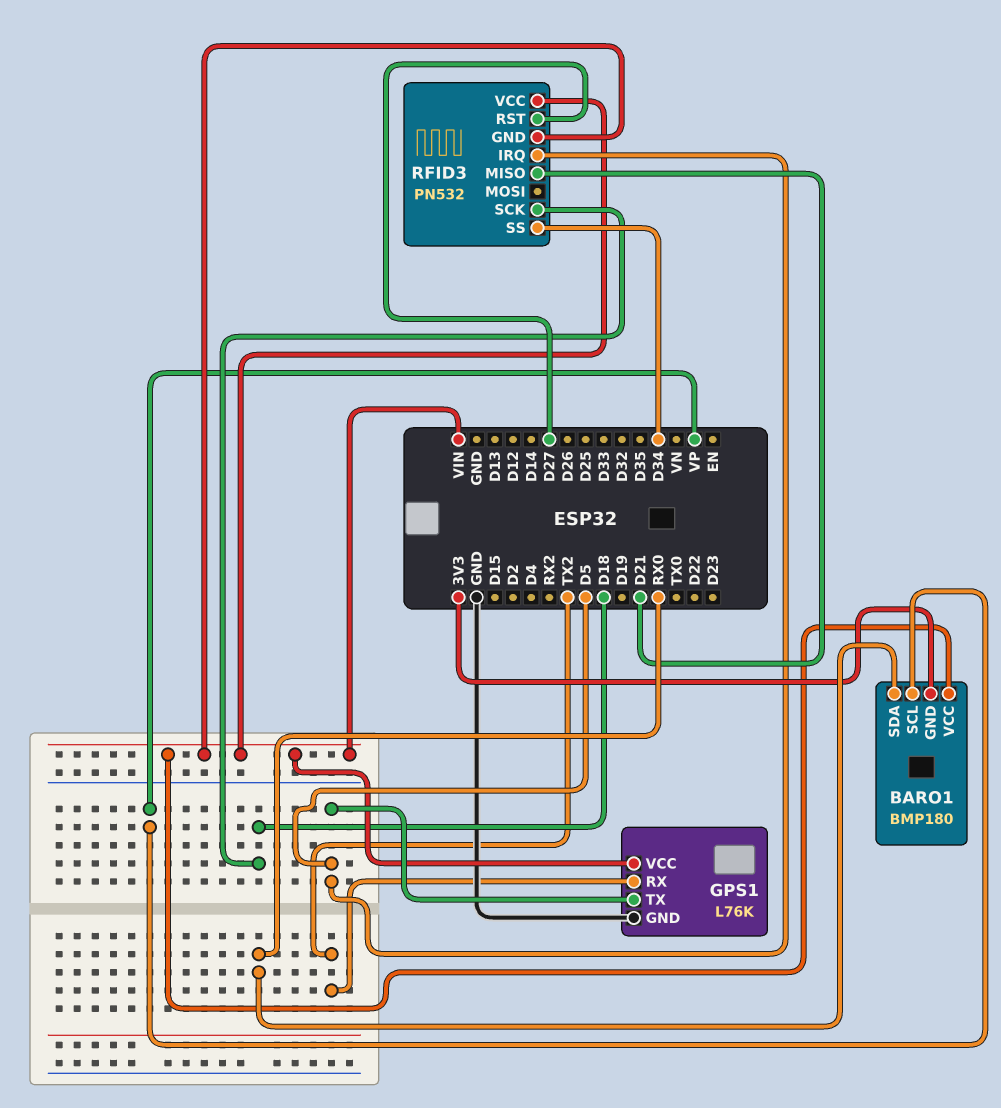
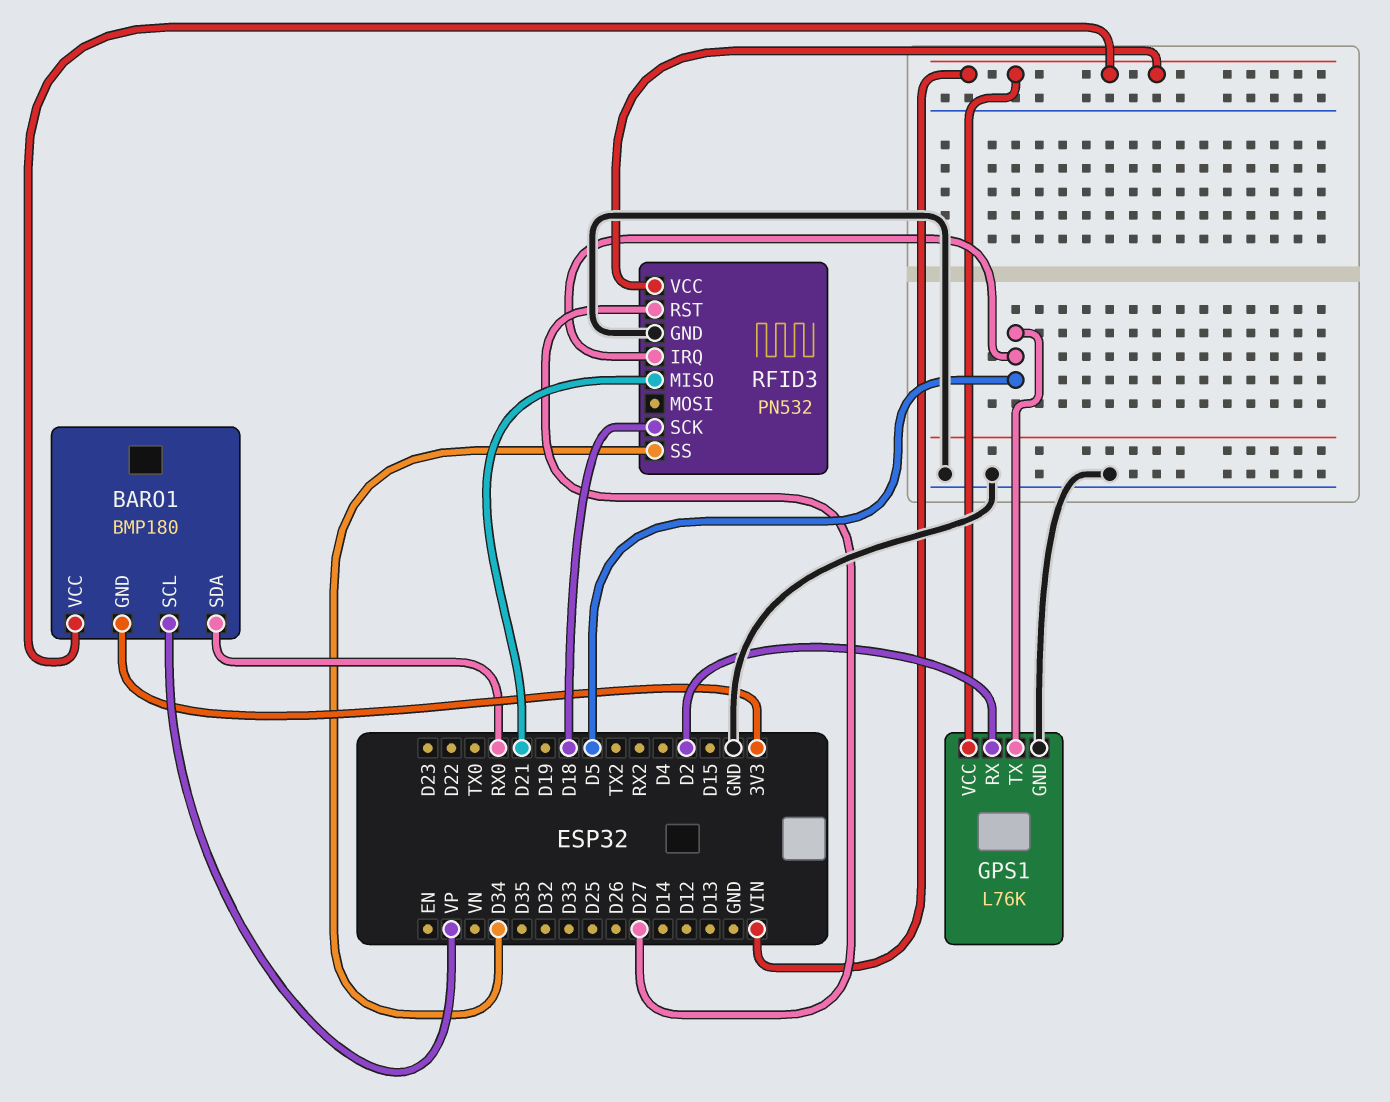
GPS1 pin RX: TX2 -> D2
RFID3 pin GND: VIN -> GND

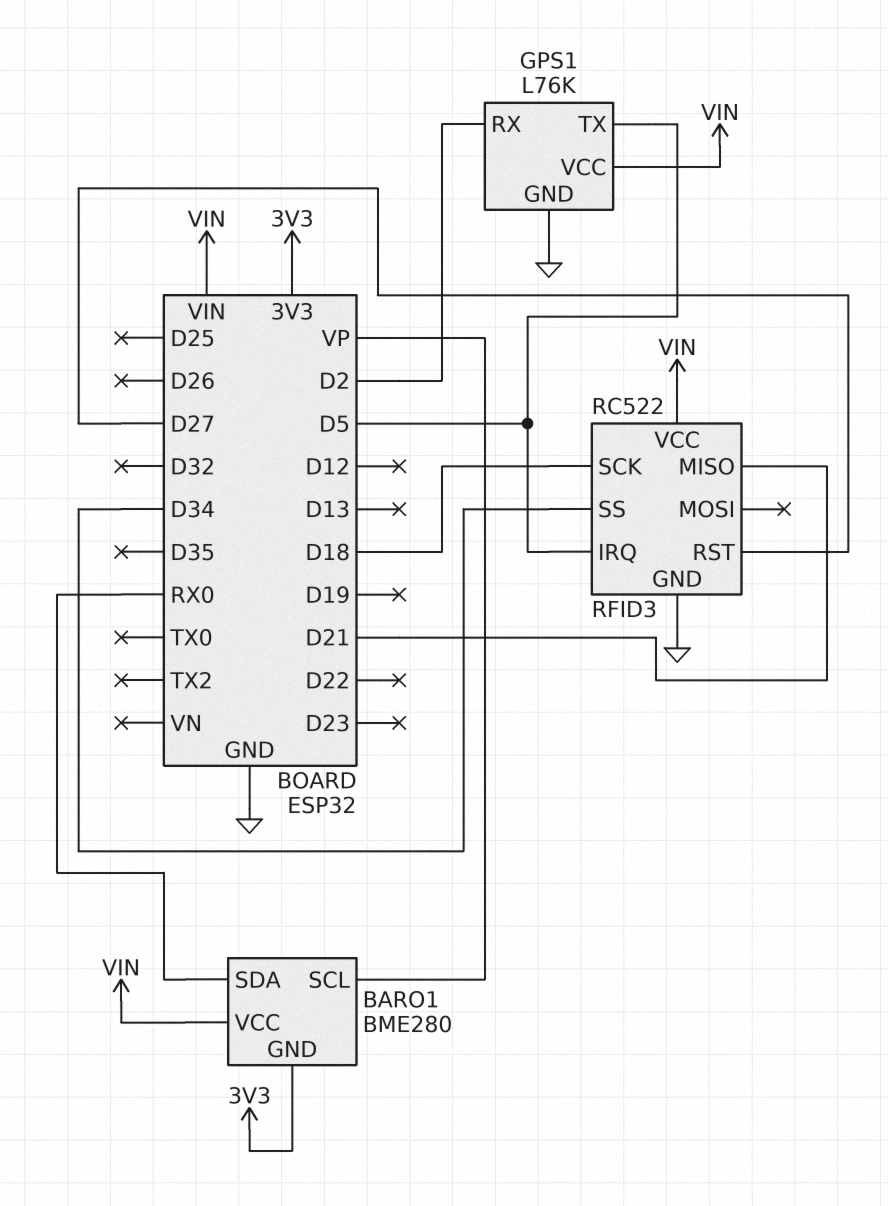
BARO1: BMP180 -> BME280
RFID3: PN532 -> RC522

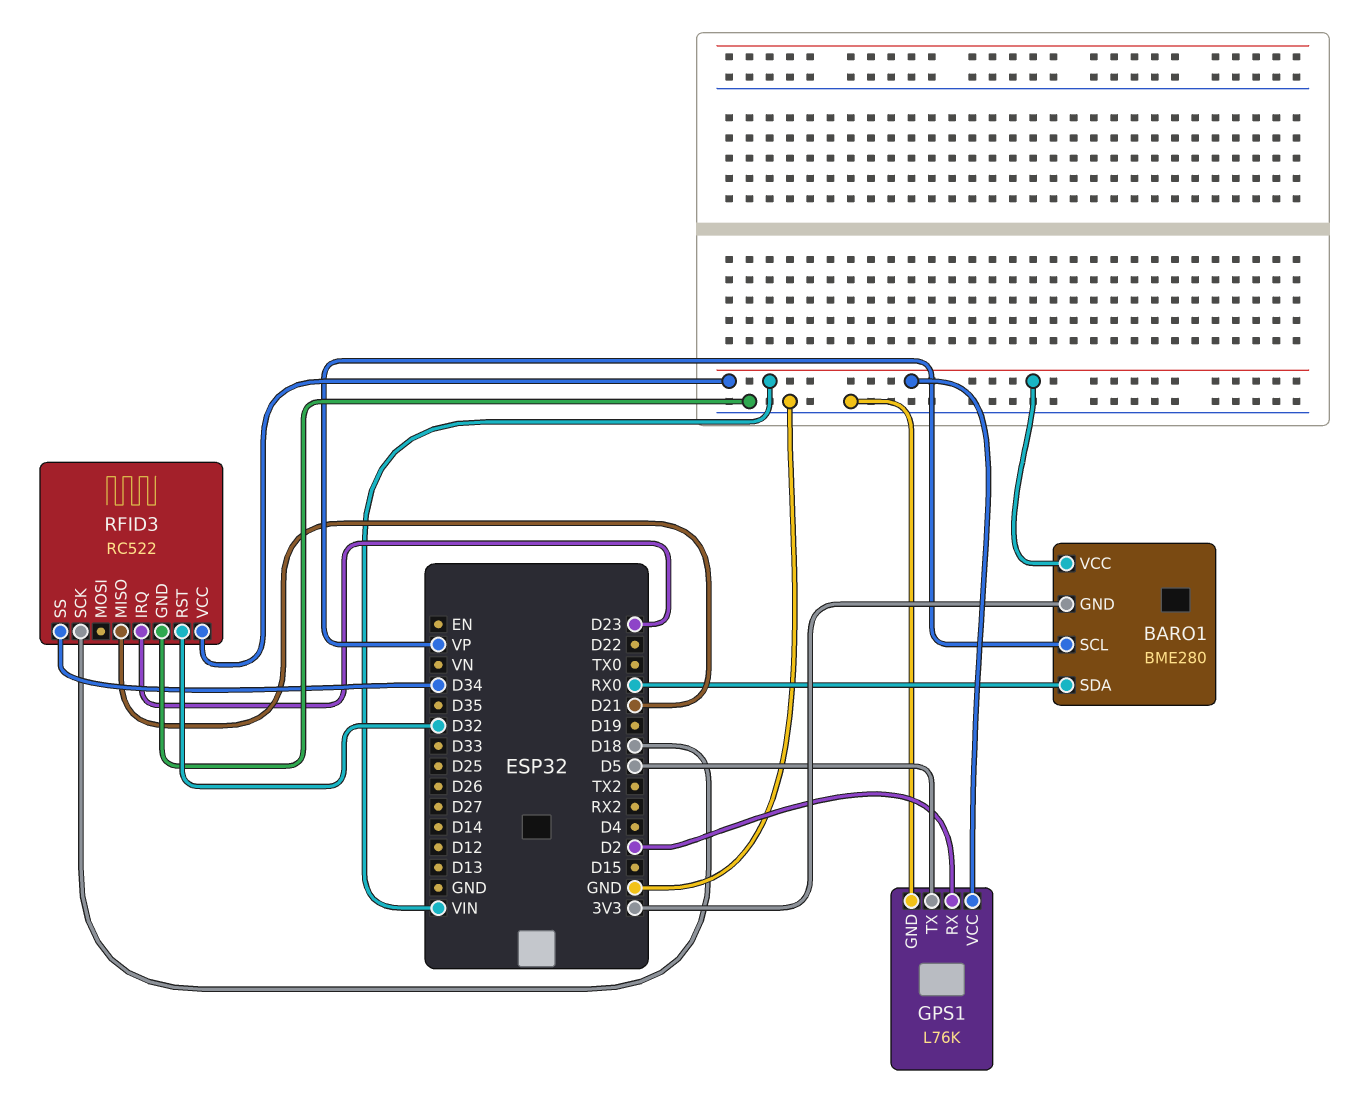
RFID3 pin IRQ: D5 -> D23
RFID3 pin RST: D27 -> D32

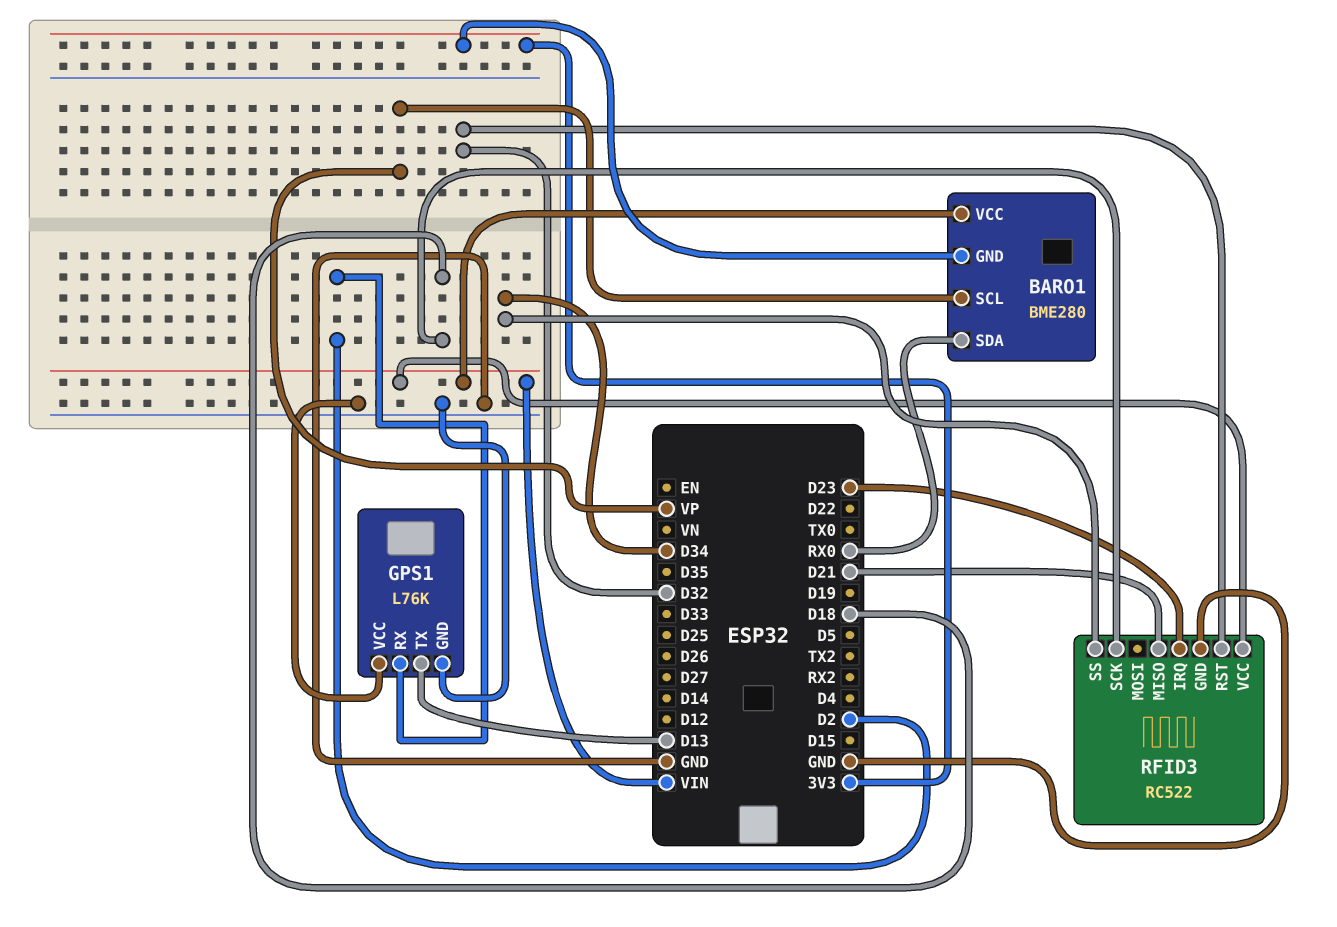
GPS1 pin TX: D5 -> D13
GPS1 pin VCC: VIN -> GND

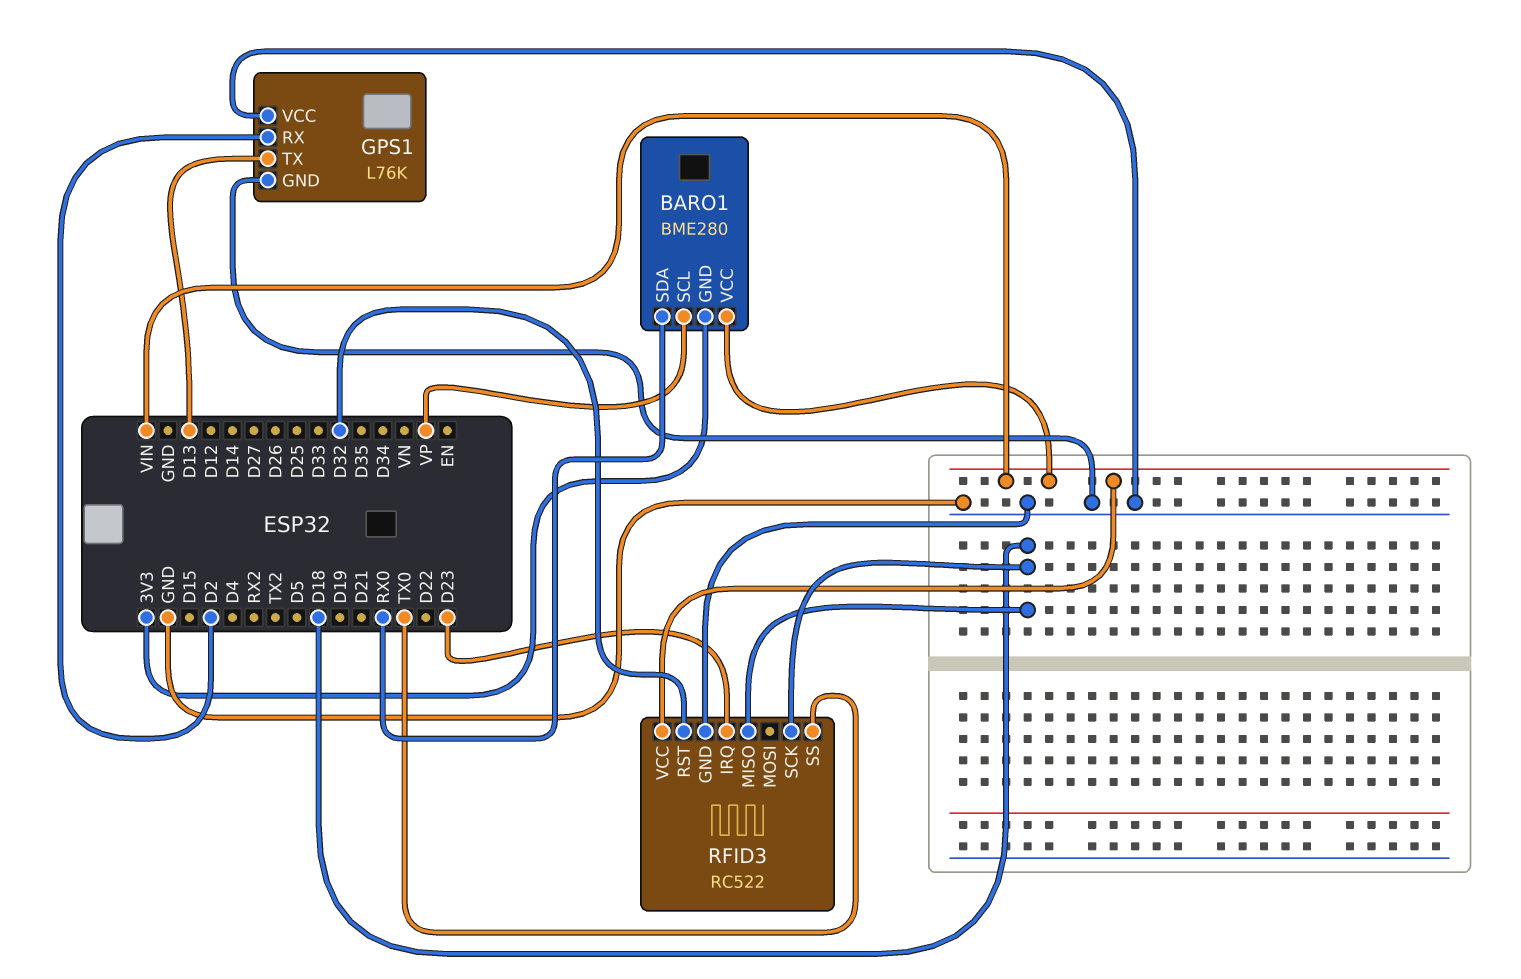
RFID3 pin MISO: D21 -> D18
RFID3 pin SS: D34 -> TX0

